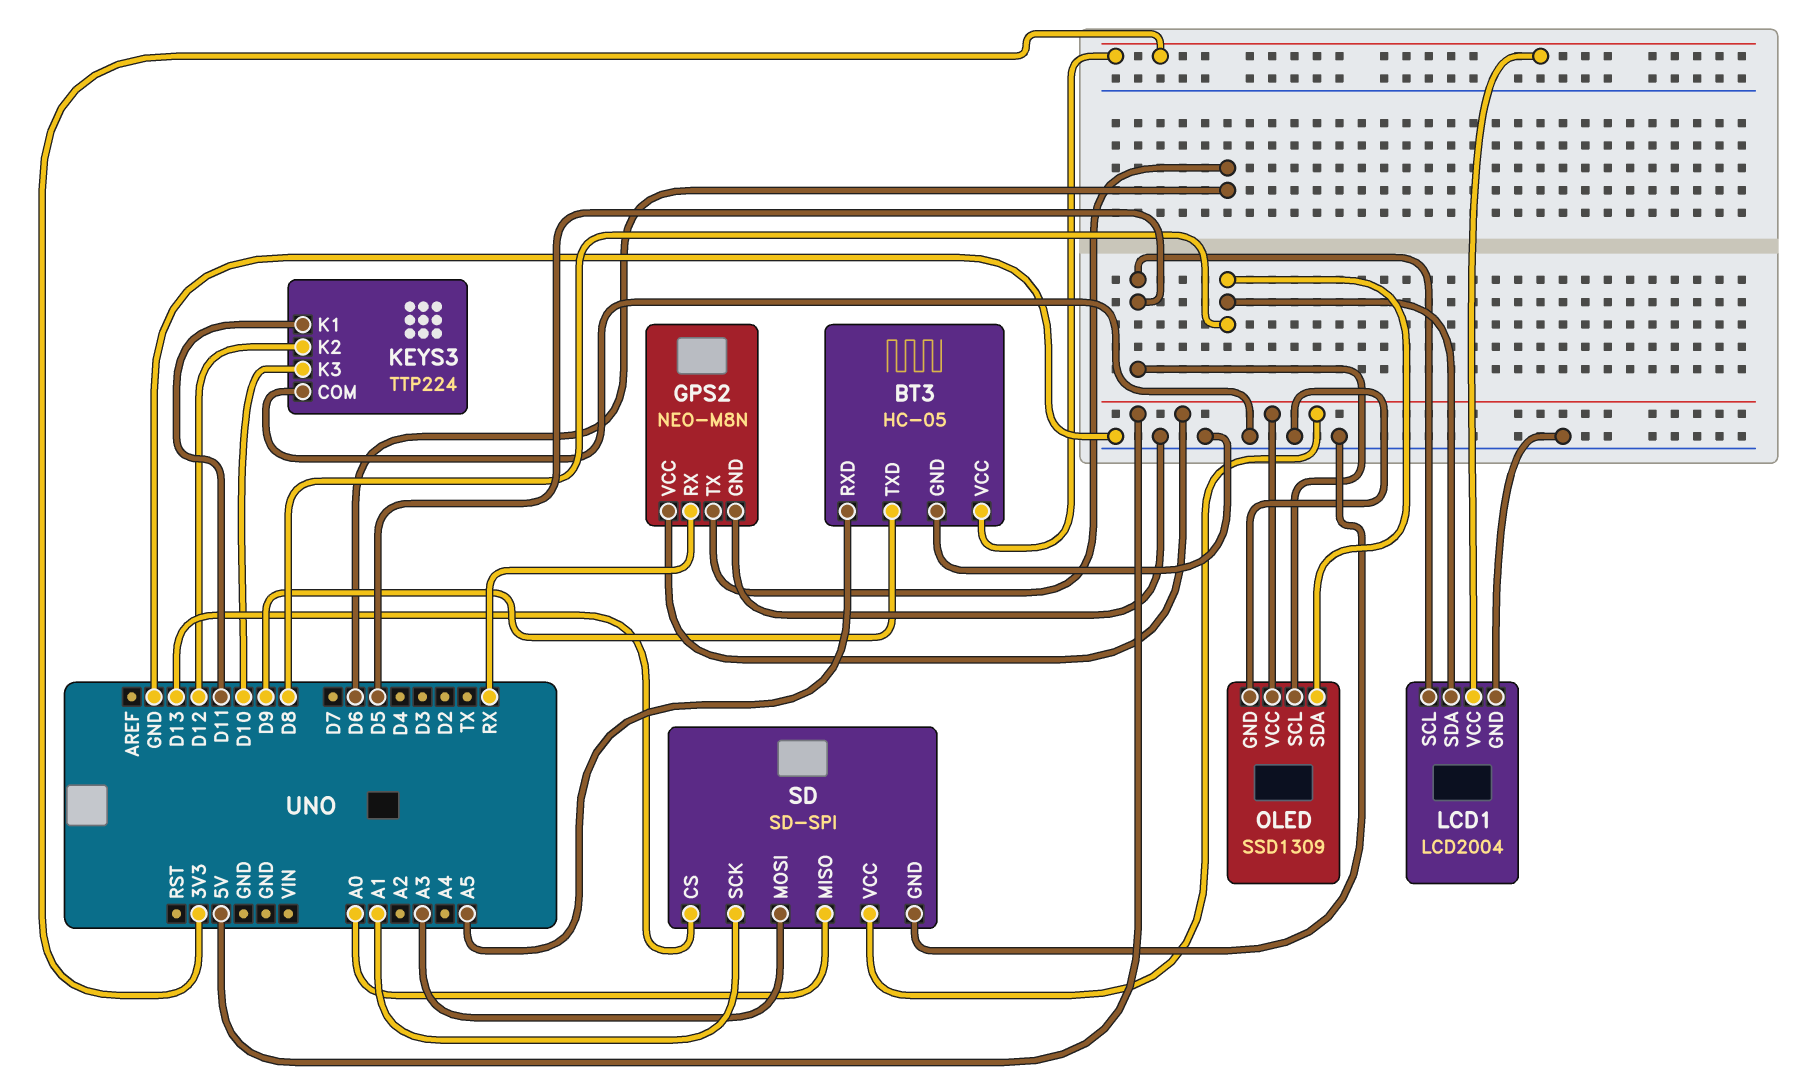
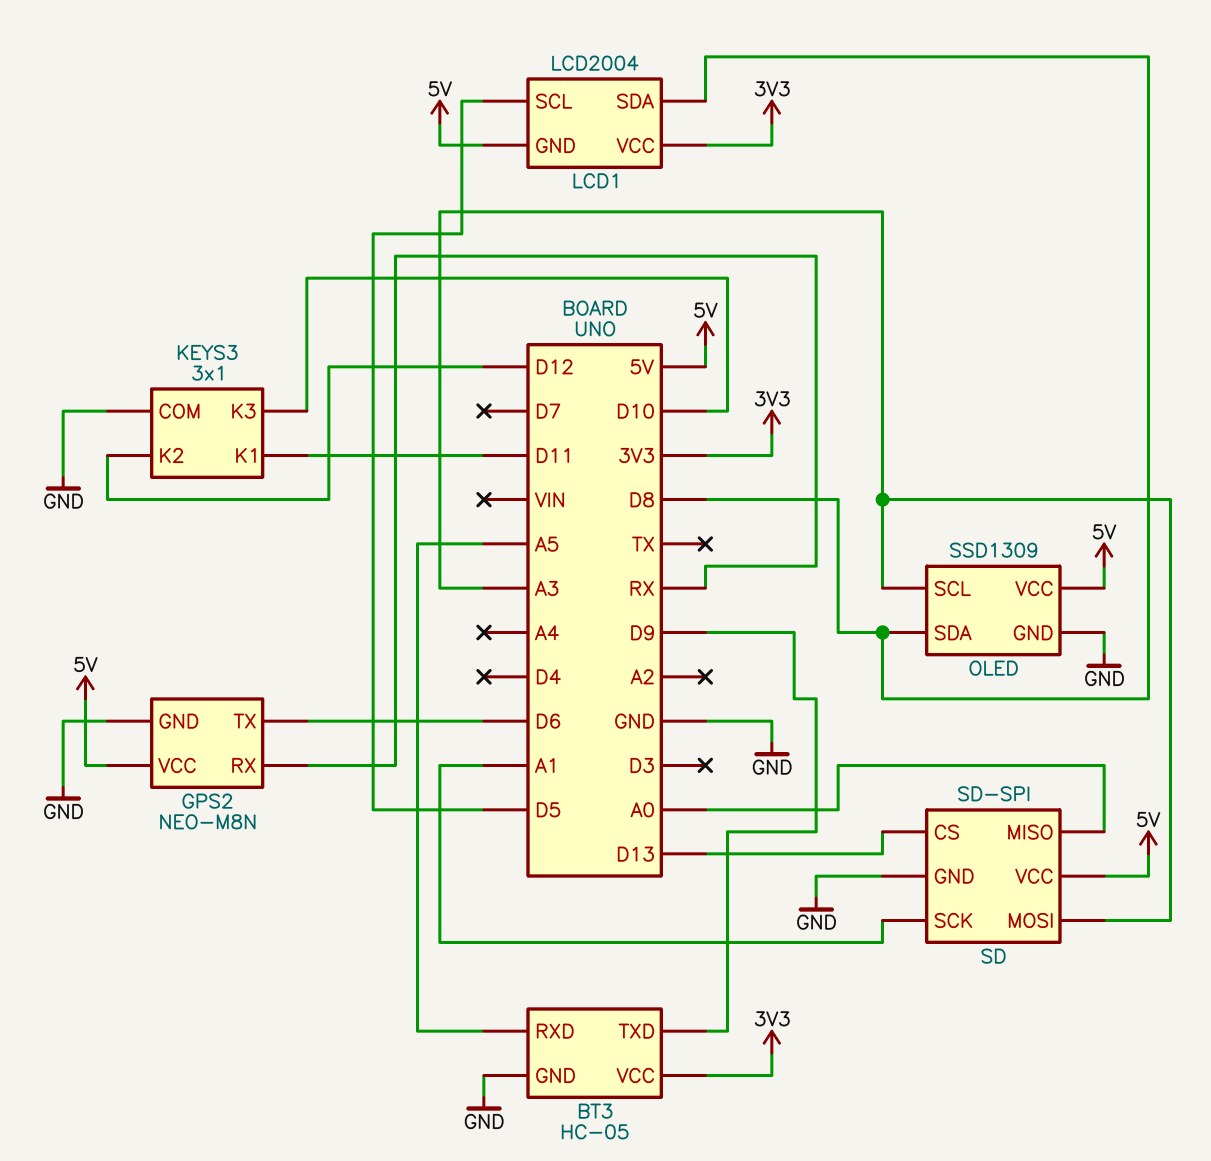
KEYS3: TTP224 -> 3x1
LCD1 pin GND: GND -> 5V
OLED pin SCL: D5 -> A3

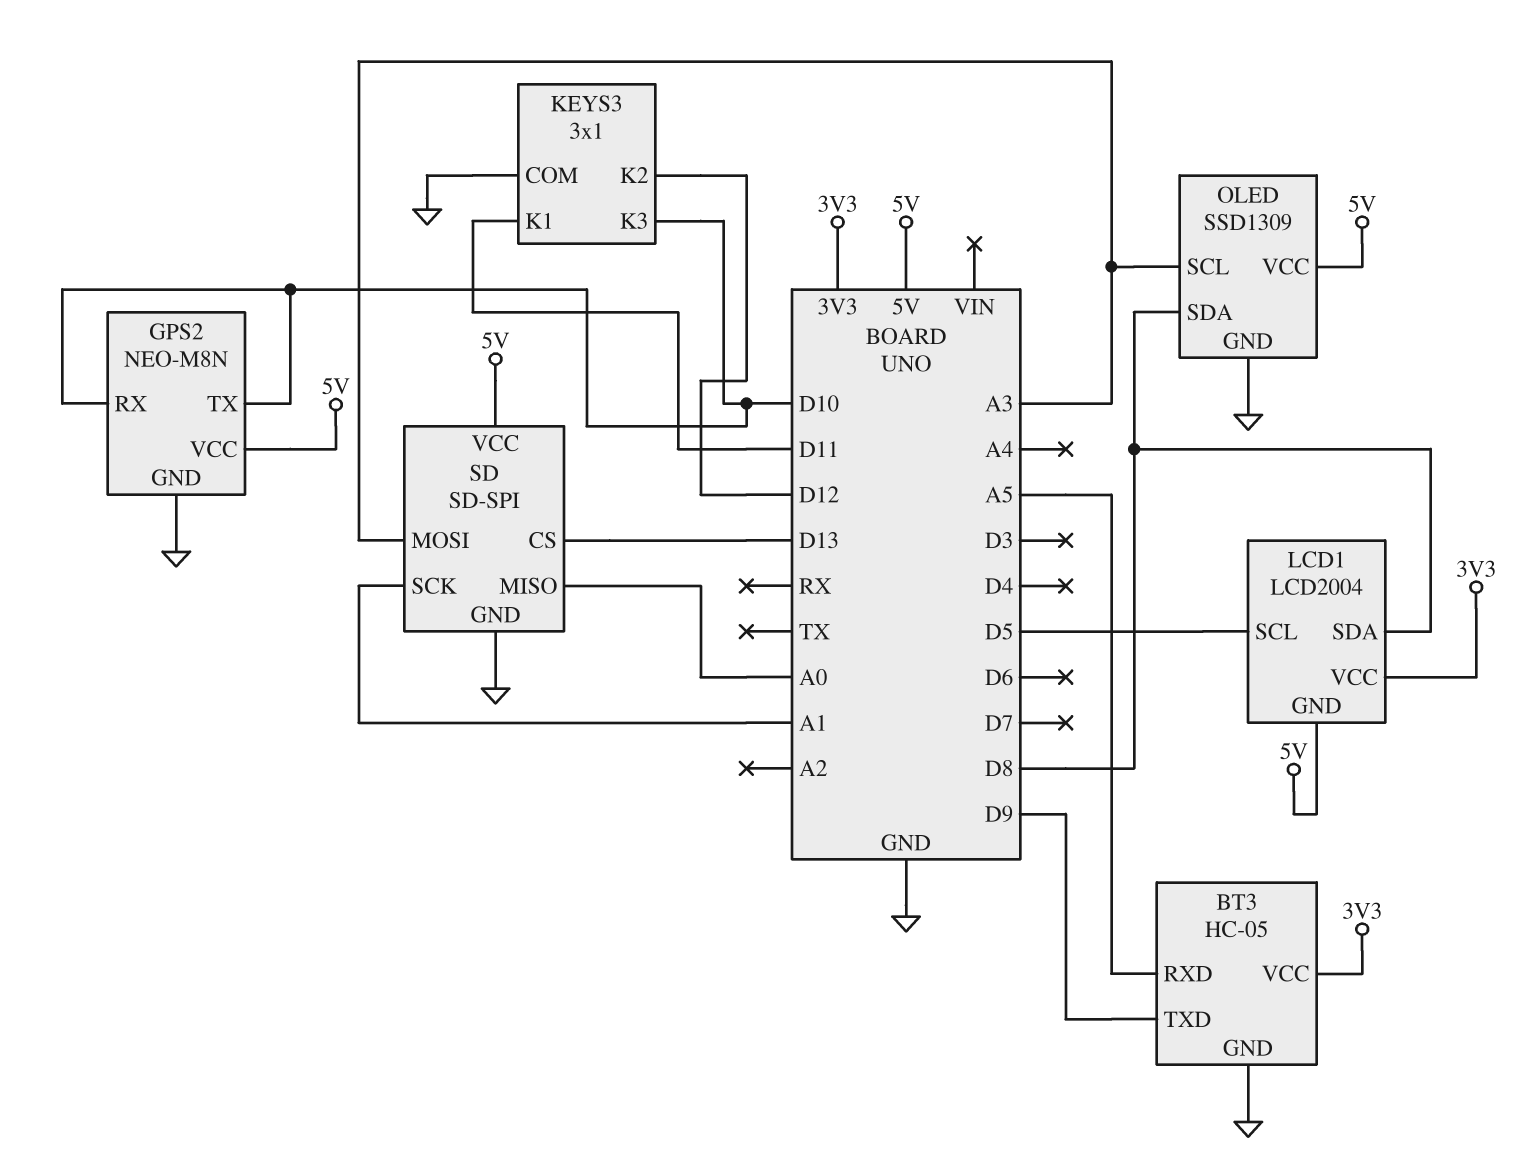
GPS2 pin RX: RX -> D10
GPS2 pin TX: D6 -> D10

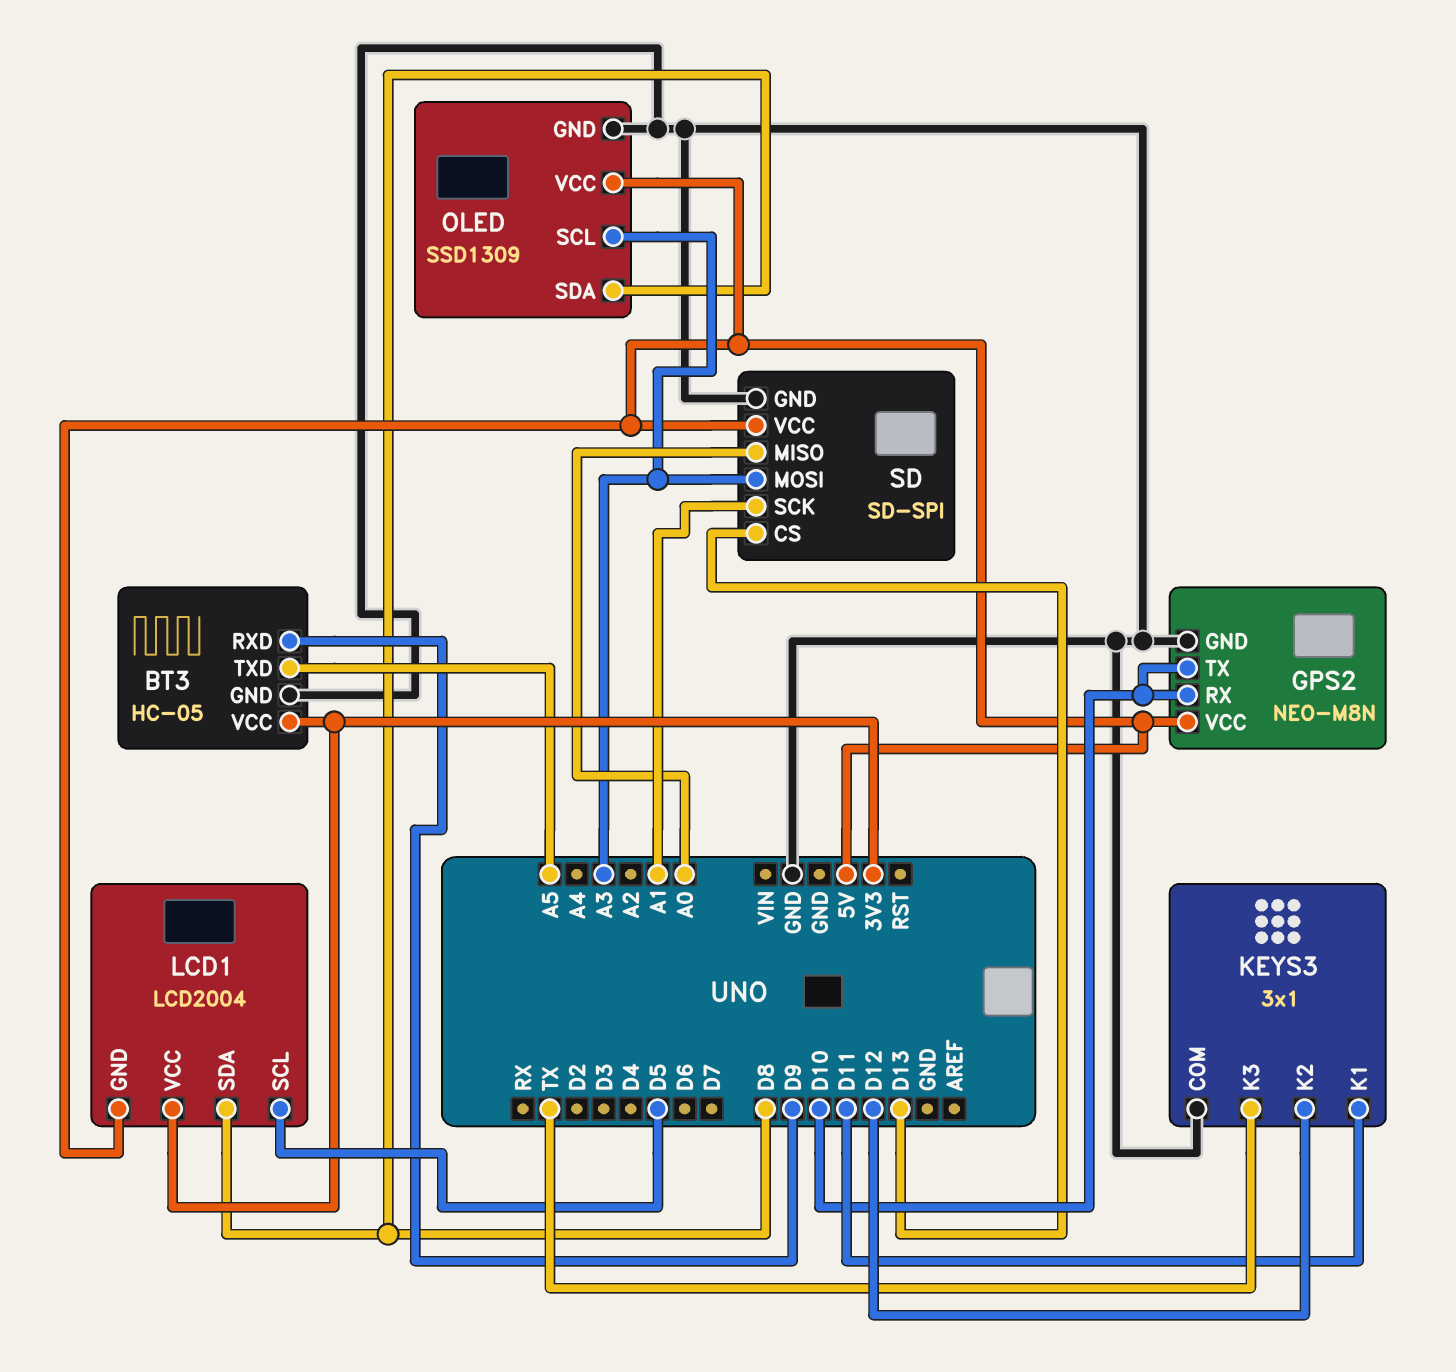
BT3 pin RXD: A5 -> D9
BT3 pin TXD: D9 -> A5
KEYS3 pin K3: D10 -> TX

